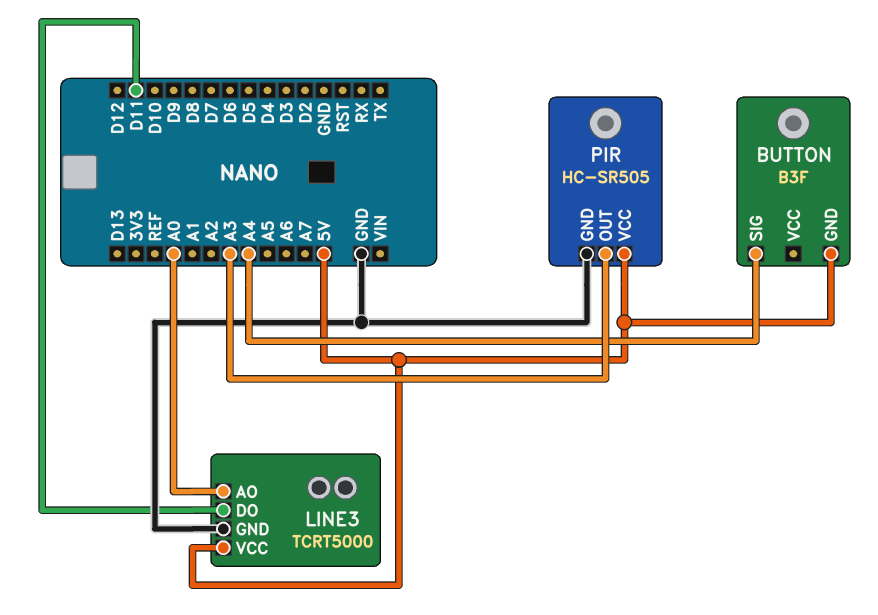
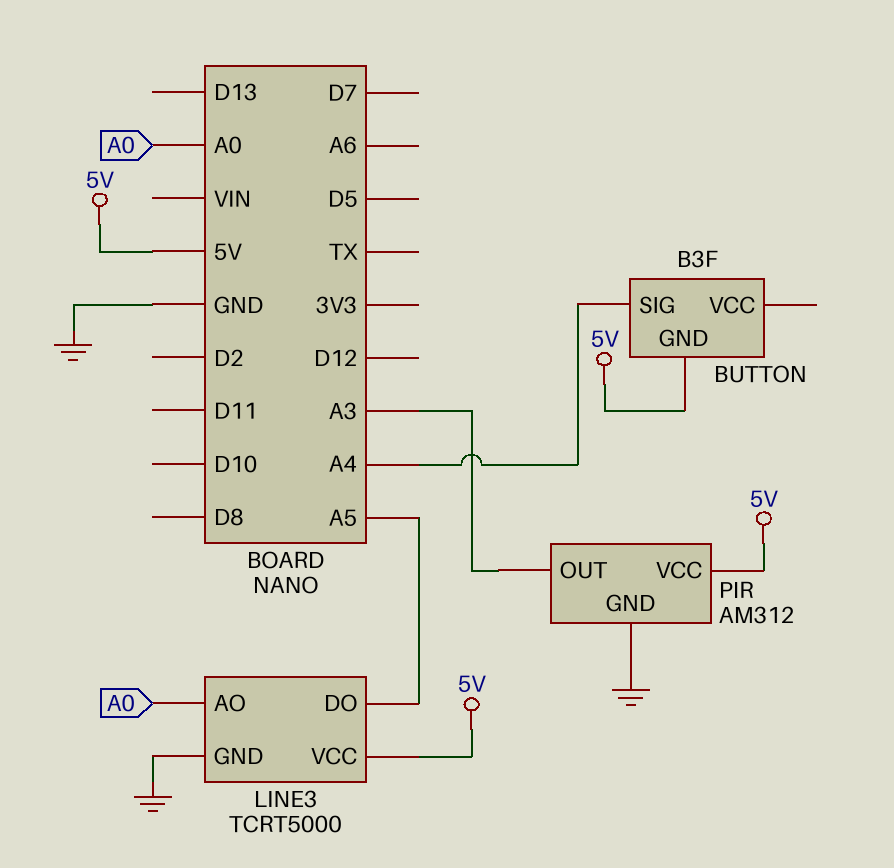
LINE3 pin DO: D11 -> A5
PIR: HC-SR505 -> AM312

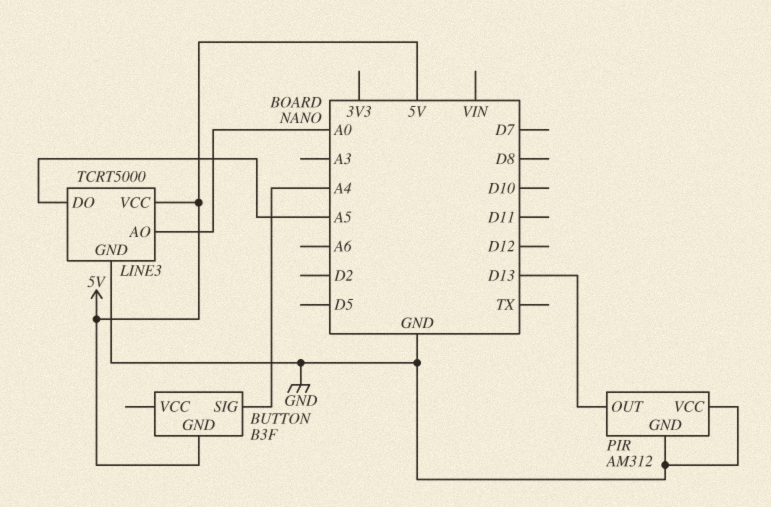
PIR pin OUT: A3 -> D13
PIR pin VCC: 5V -> GND

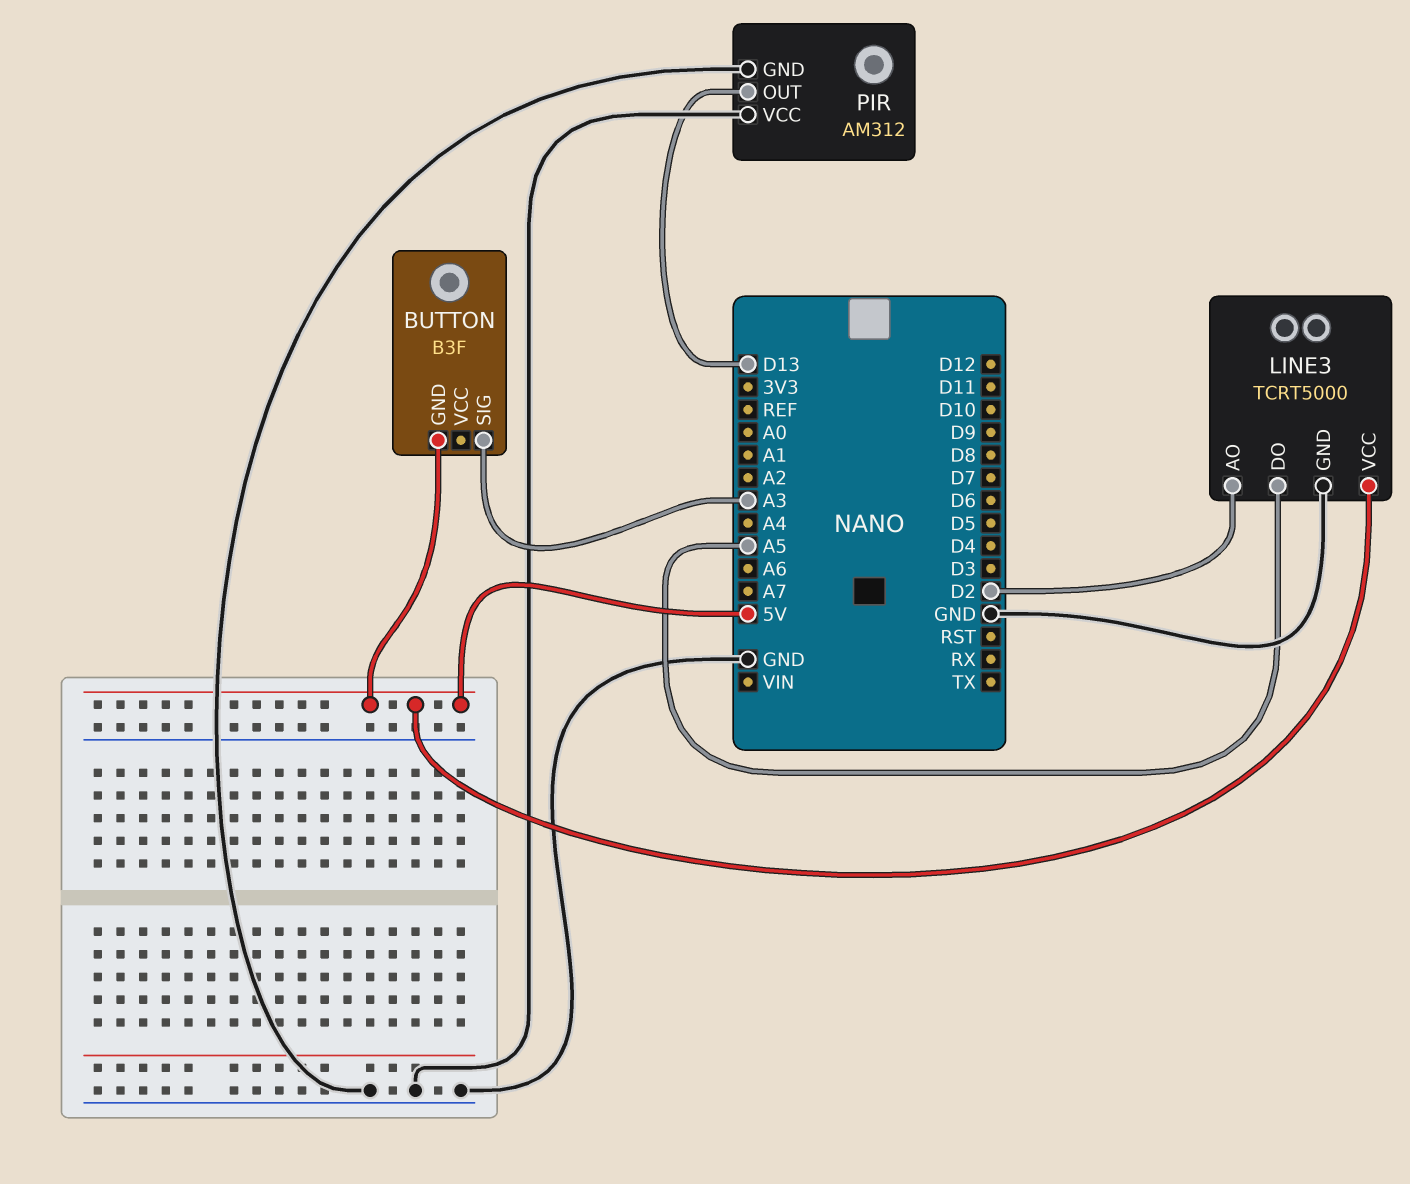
BUTTON pin SIG: A4 -> A3
LINE3 pin AO: A0 -> D2

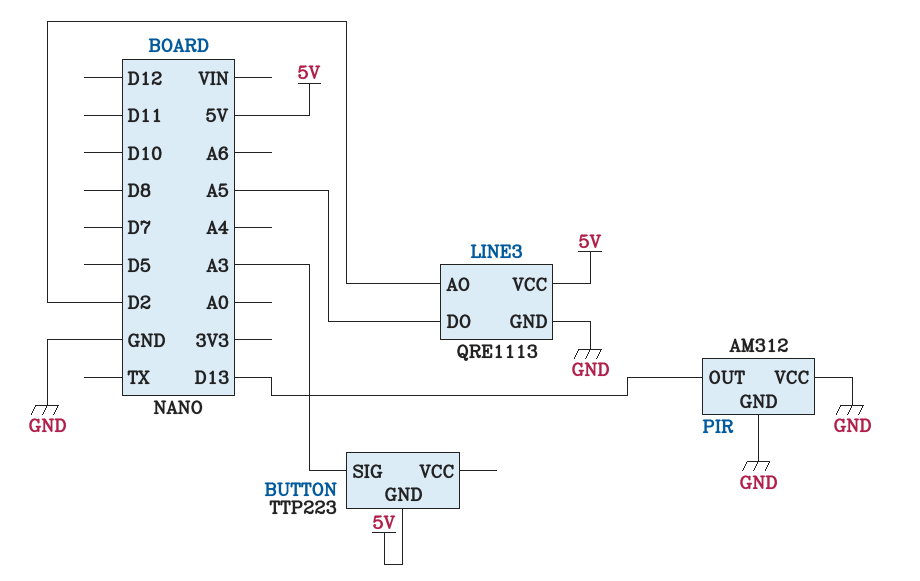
BUTTON: B3F -> TTP223
LINE3: TCRT5000 -> QRE1113

